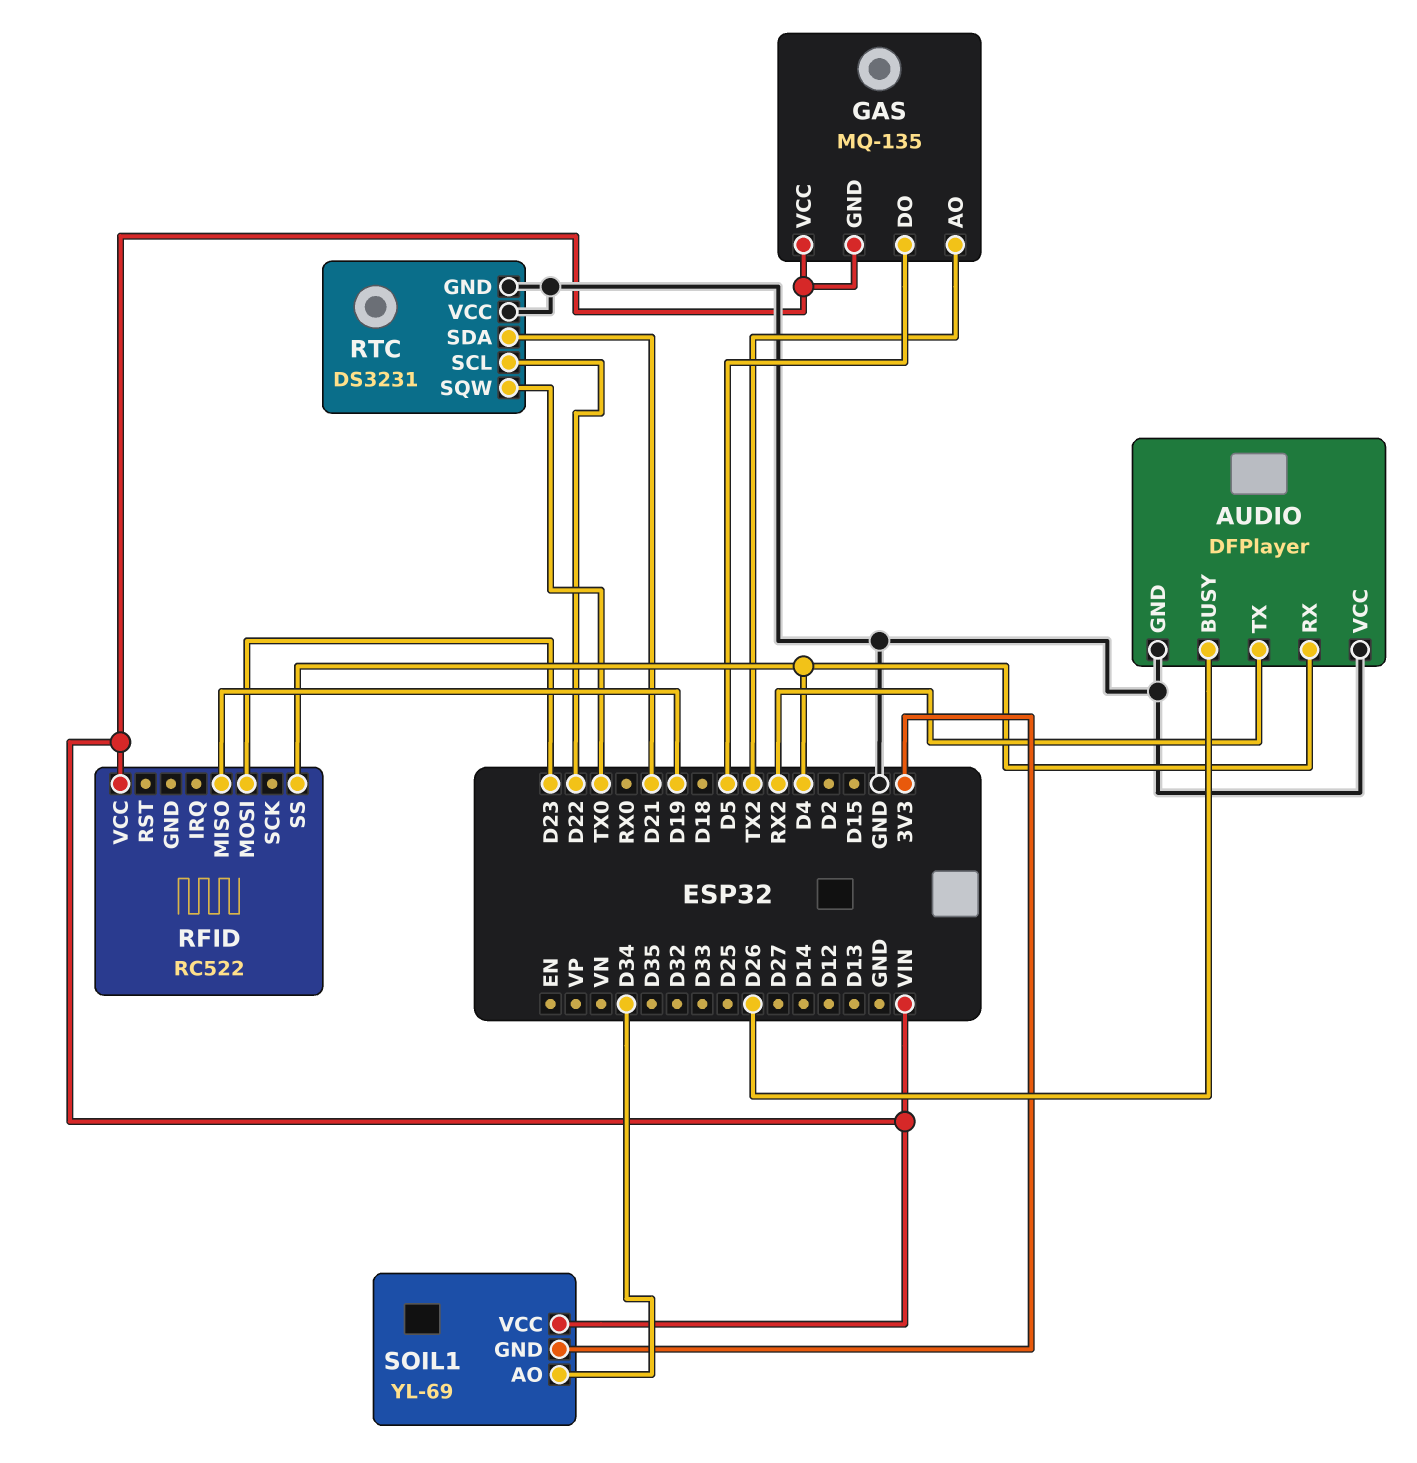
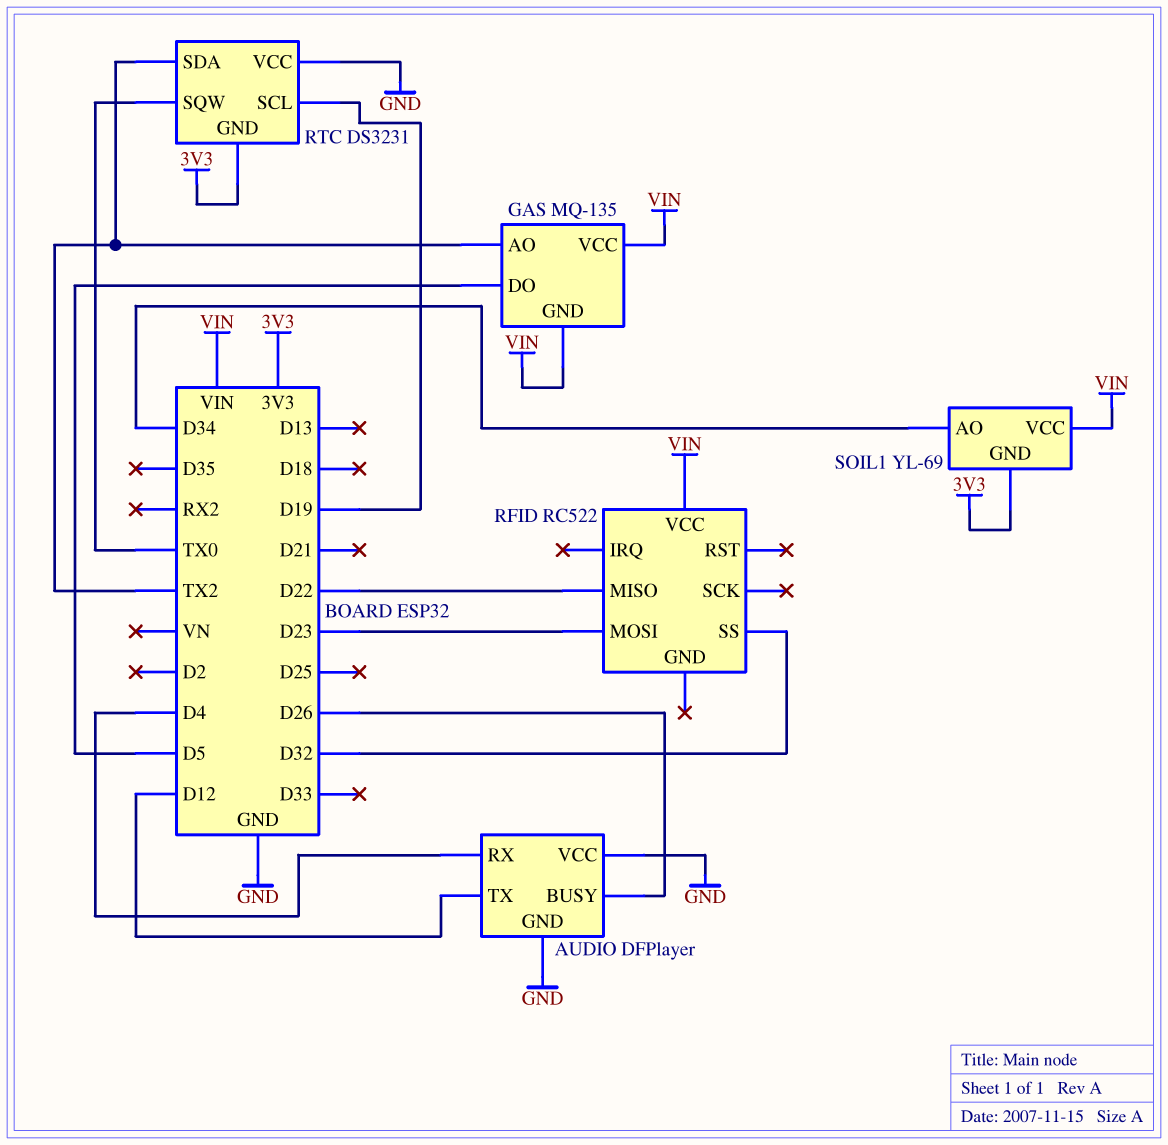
AUDIO pin TX: RX2 -> D12
RFID pin MISO: D19 -> D22
RFID pin SS: D4 -> D32
RTC pin GND: GND -> 3V3
RTC pin SCL: D22 -> D19
RTC pin SDA: D21 -> TX2

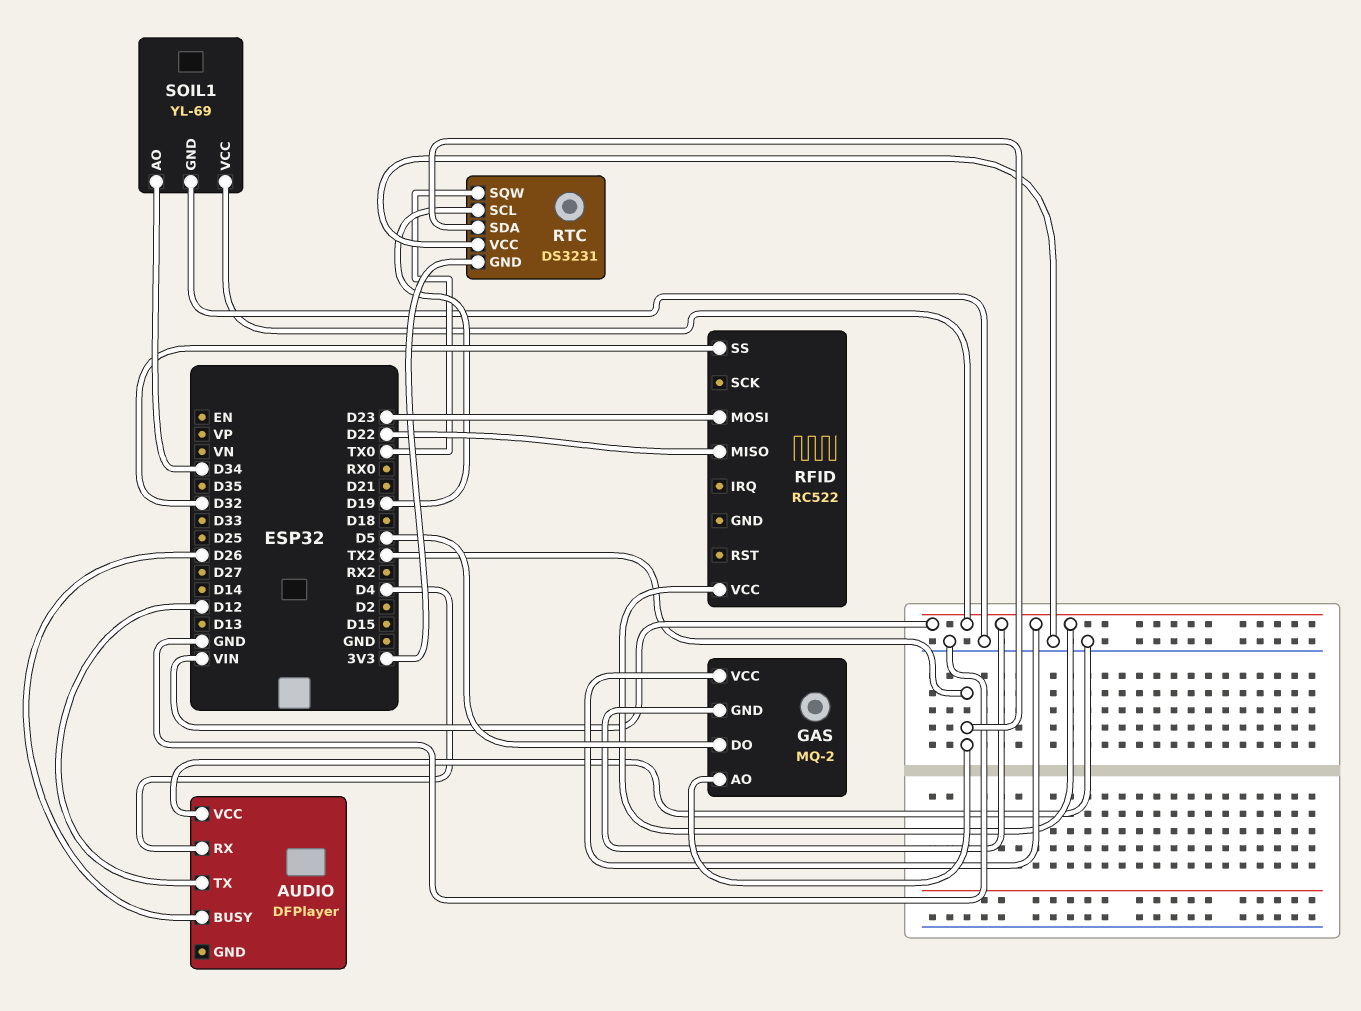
AUDIO pin GND: GND -> none
GAS: MQ-135 -> MQ-2
SOIL1 pin GND: 3V3 -> GND

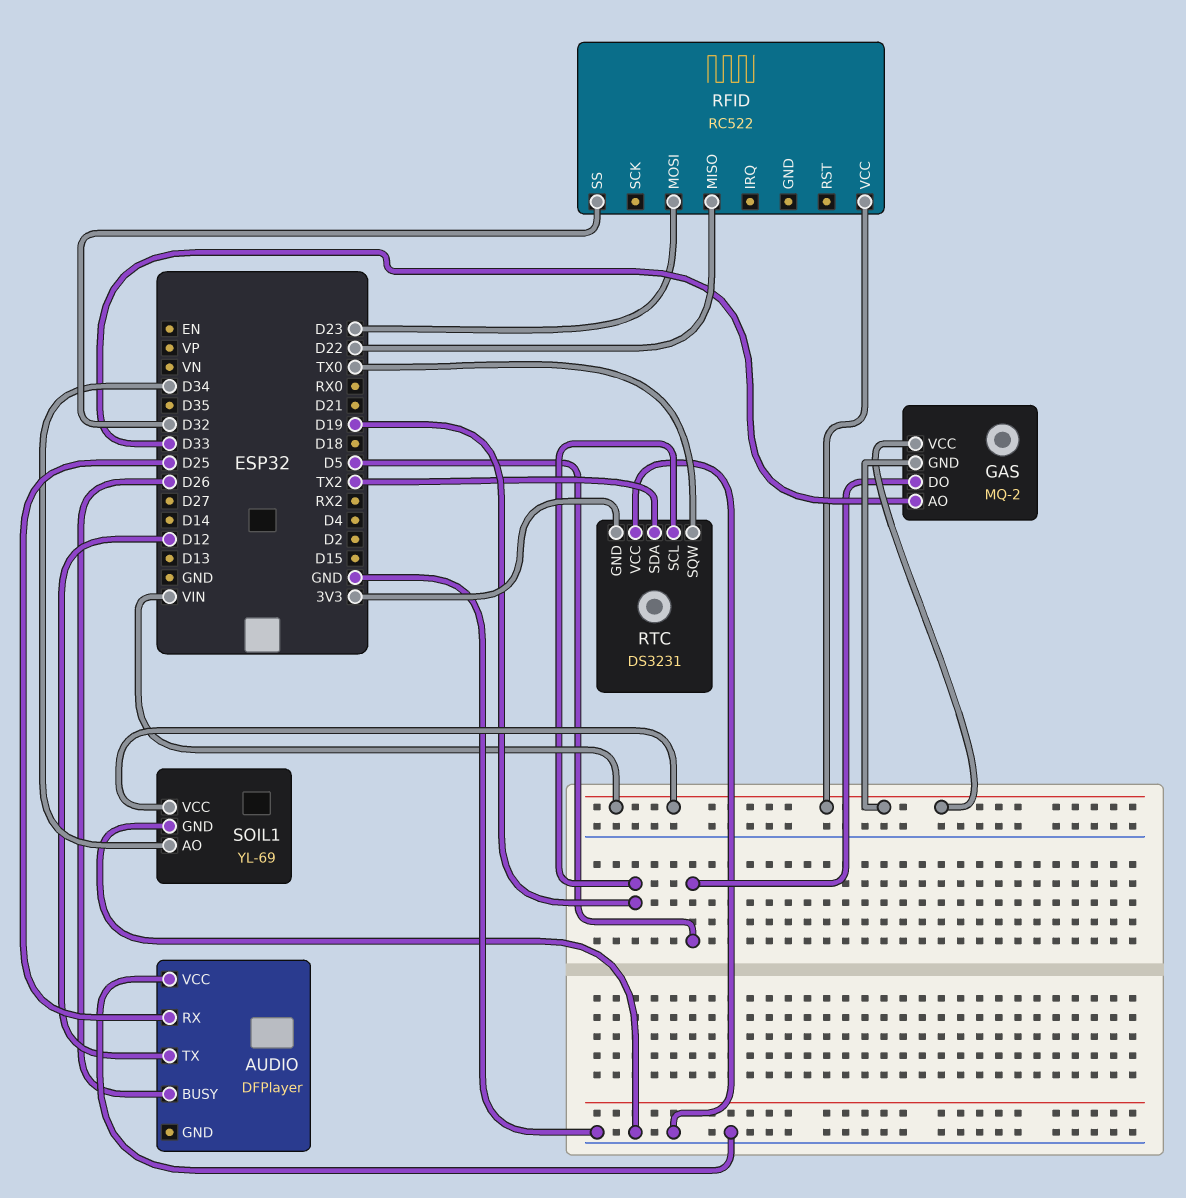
AUDIO pin RX: D4 -> D25
GAS pin AO: TX2 -> D33

